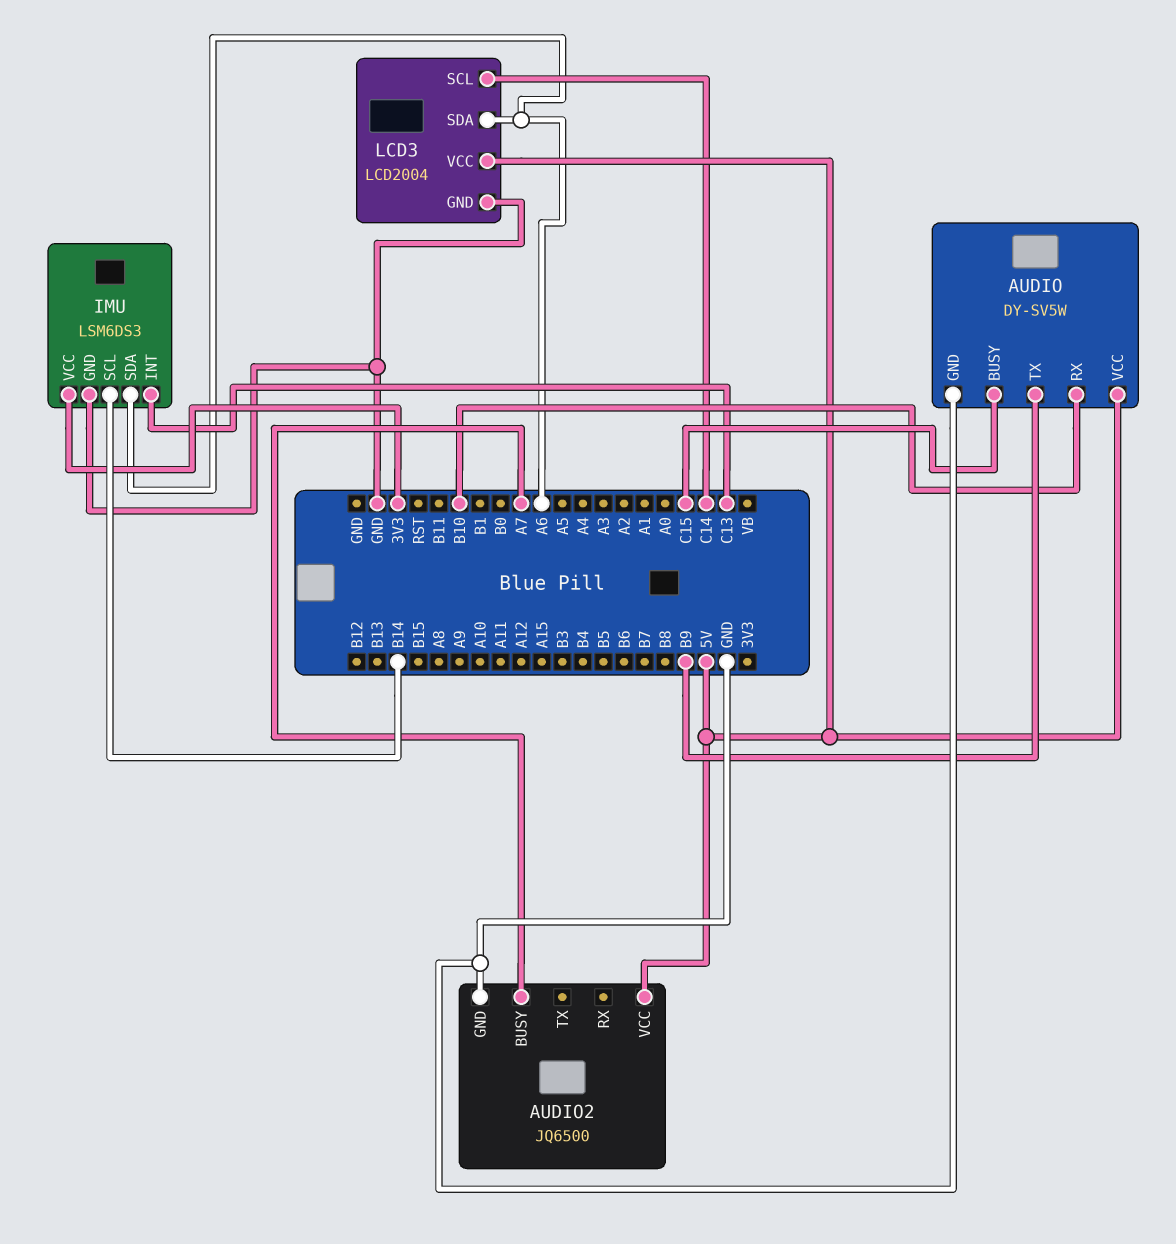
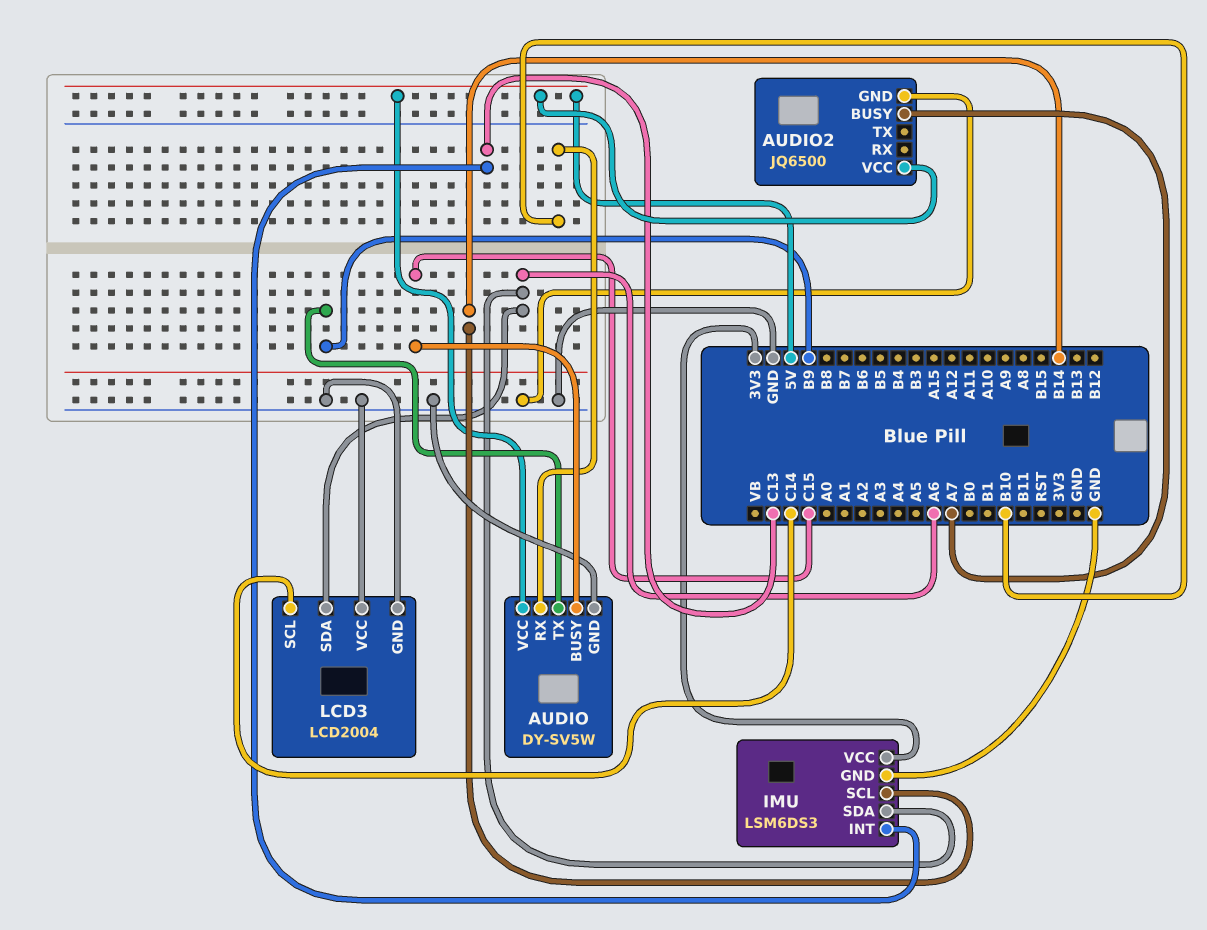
LCD3 pin VCC: 5V -> GND

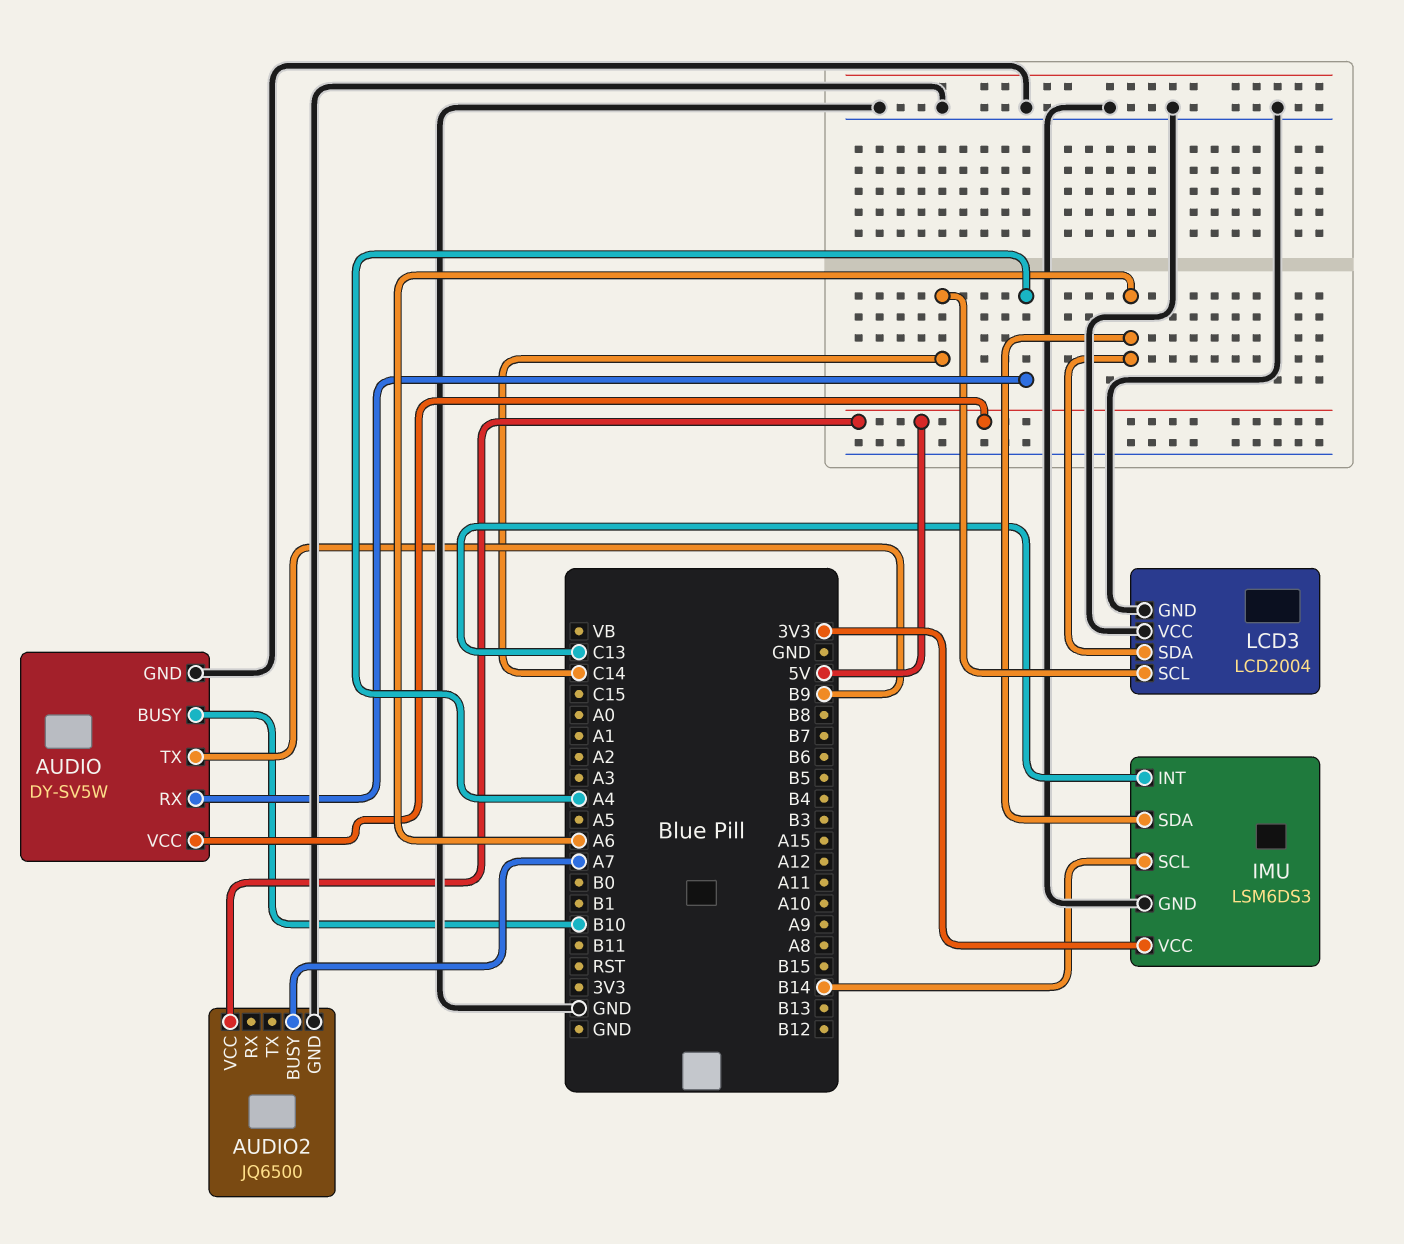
AUDIO pin BUSY: C15 -> B10
AUDIO pin RX: B10 -> A4

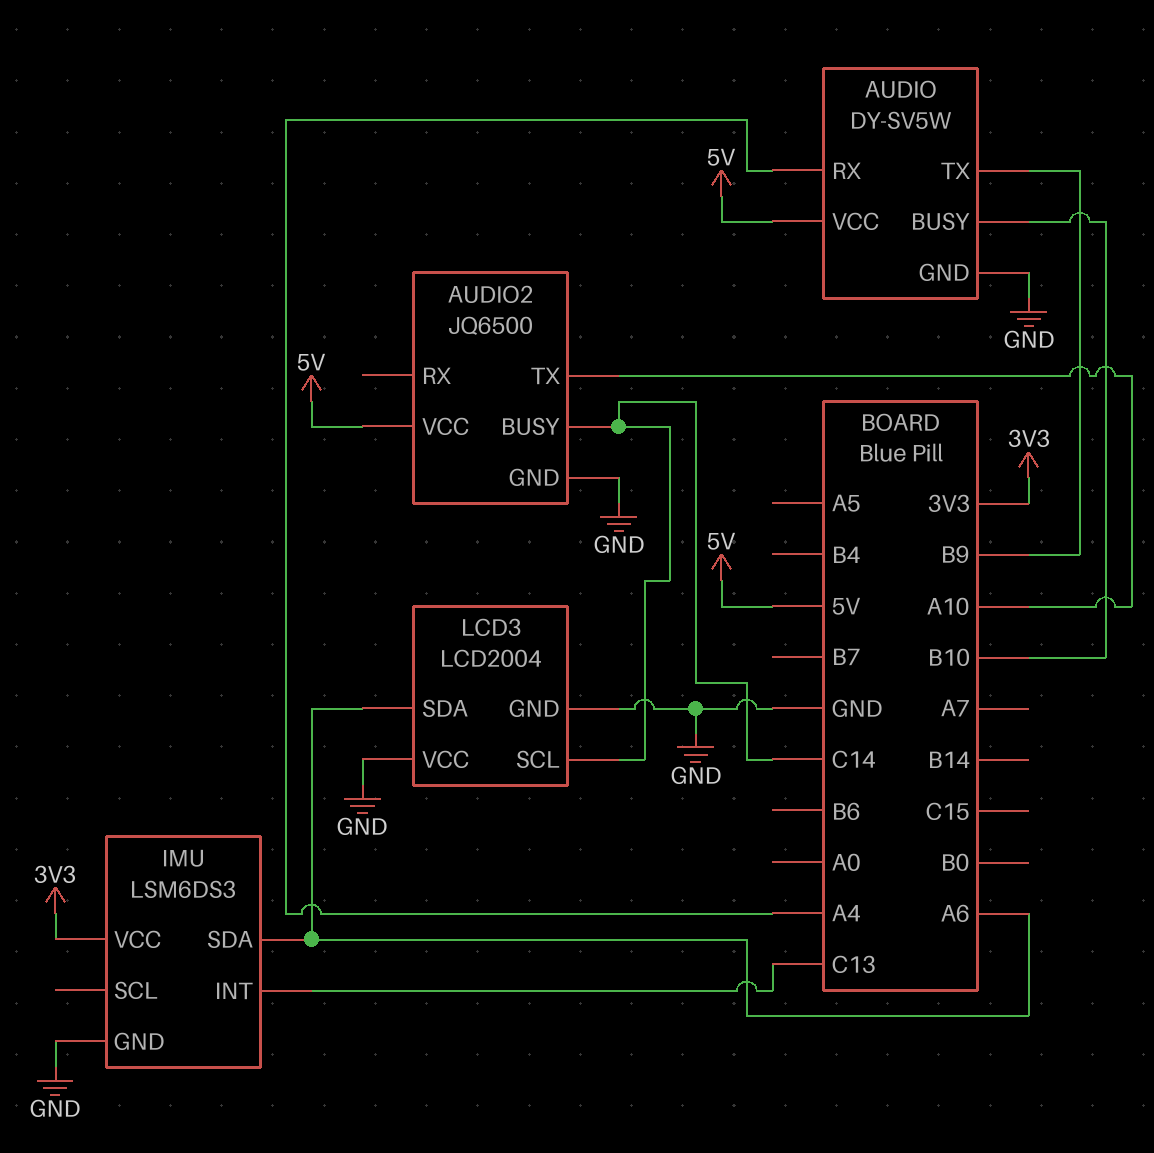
AUDIO2 pin BUSY: A7 -> C14
AUDIO2 pin TX: none -> A10
IMU pin SCL: B14 -> none

